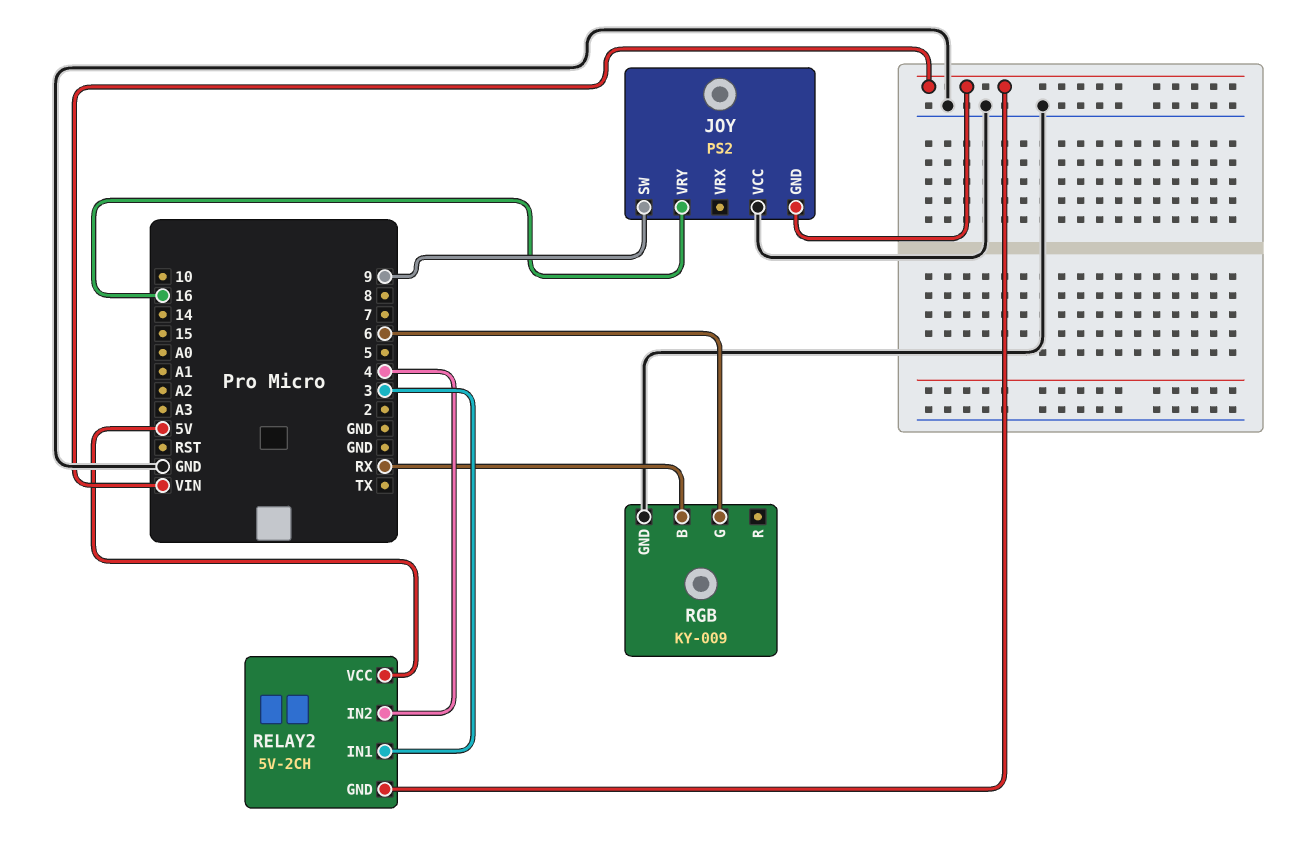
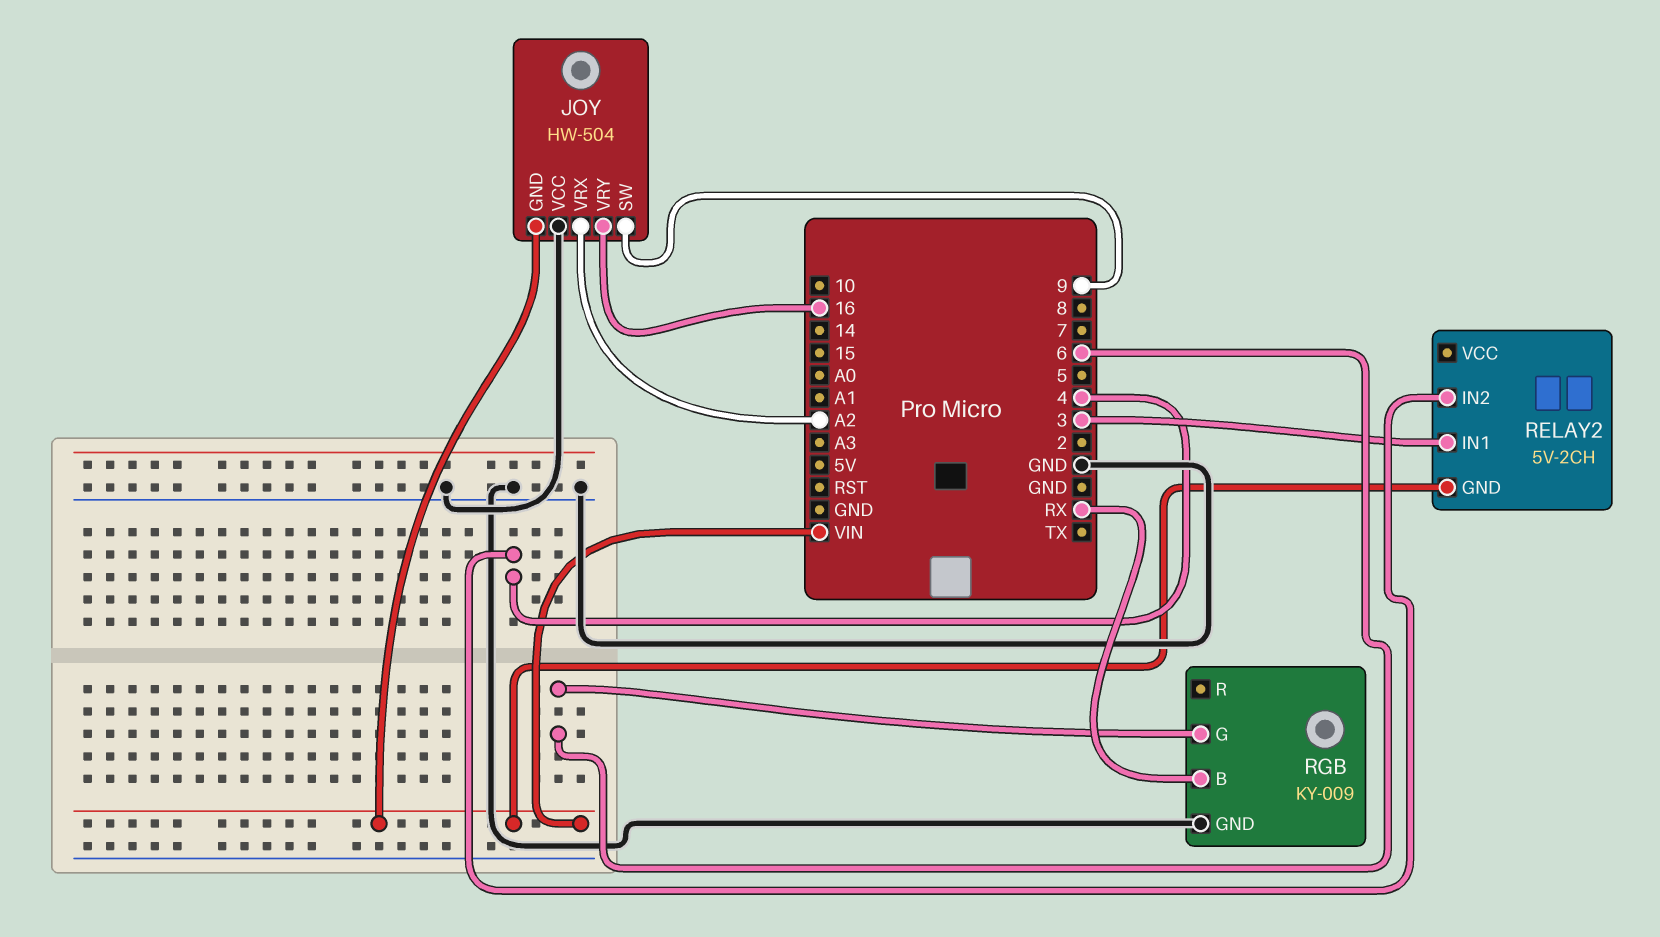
JOY: PS2 -> HW-504
JOY pin VRX: none -> A2
RELAY2 pin VCC: 5V -> none

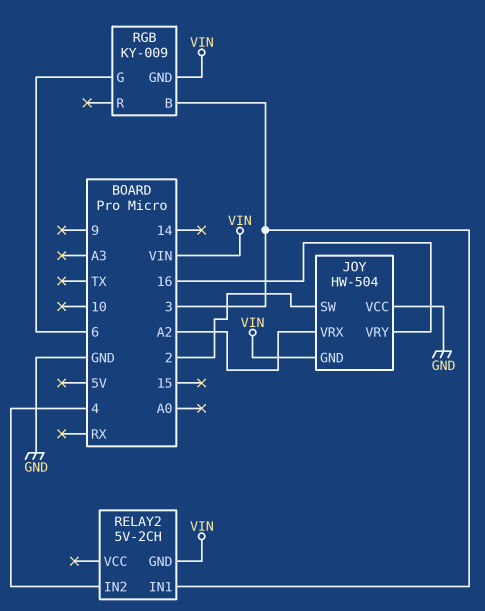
JOY pin SW: 9 -> 2
RGB pin B: RX -> 3
RGB pin GND: GND -> VIN

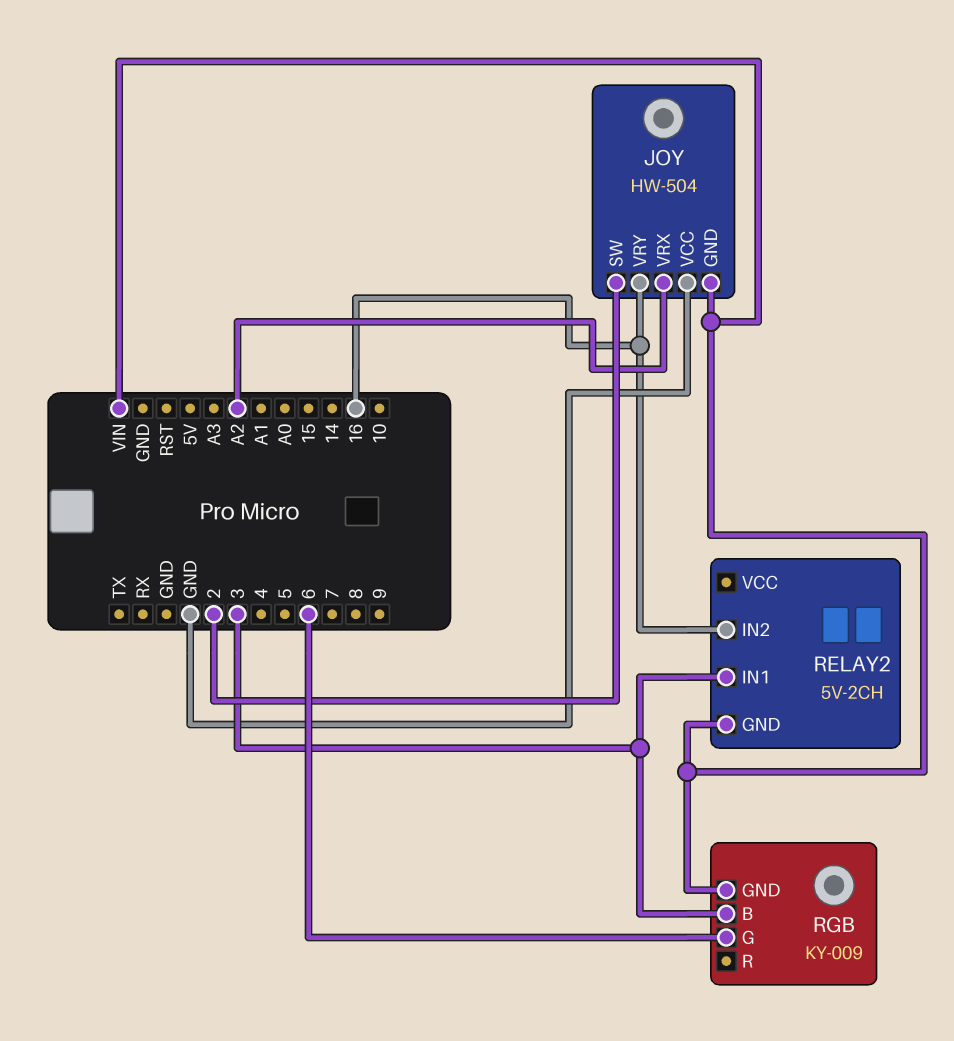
RELAY2 pin IN2: 4 -> 16

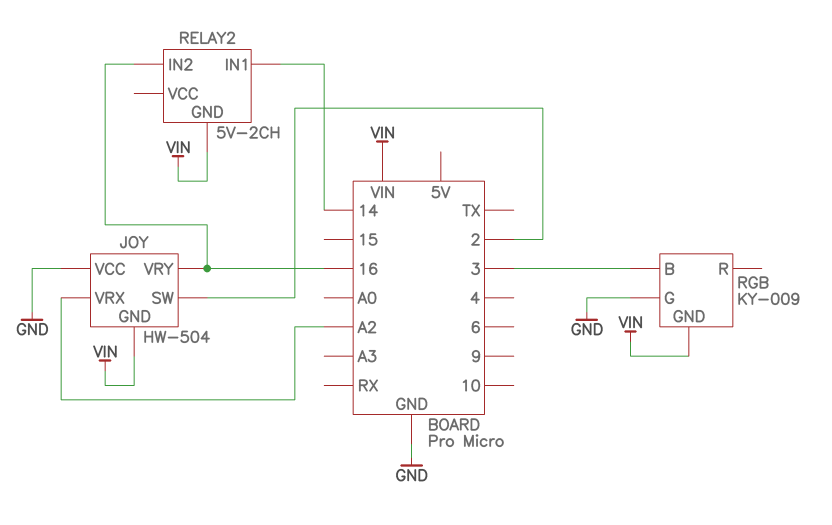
RELAY2 pin IN1: 3 -> 14
RGB pin G: 6 -> GND

